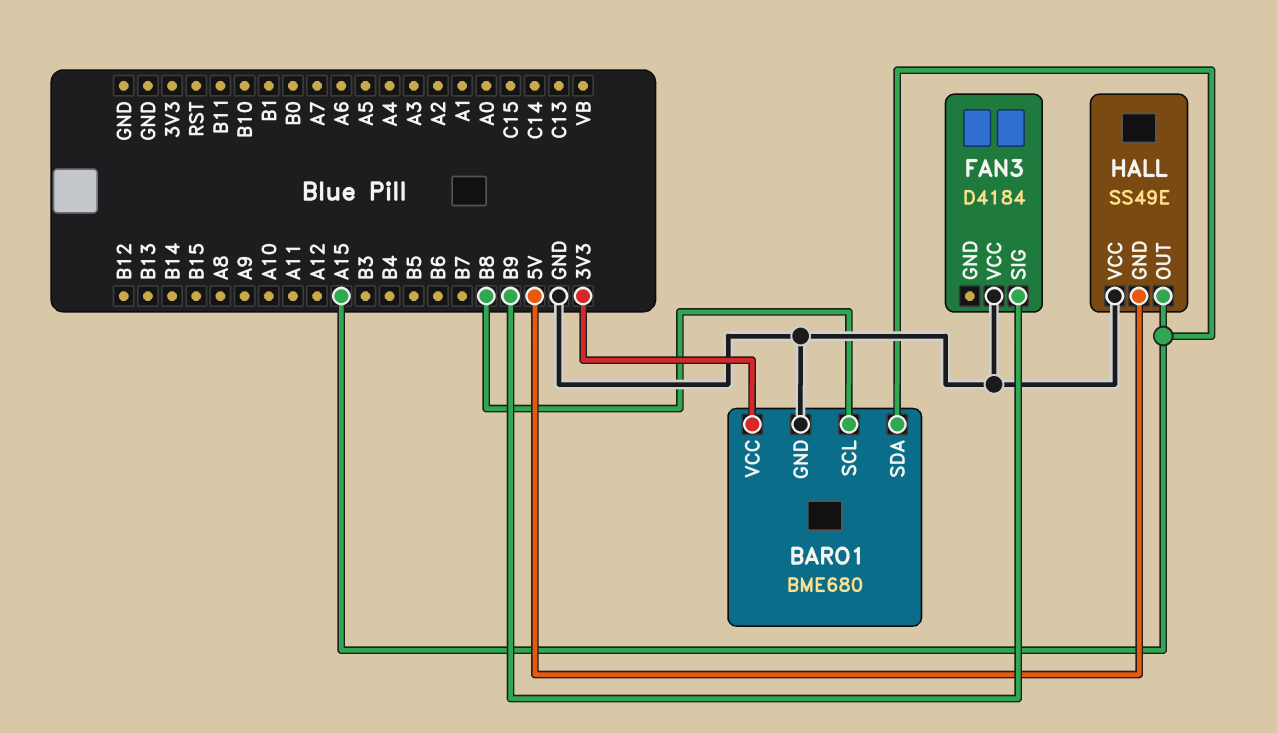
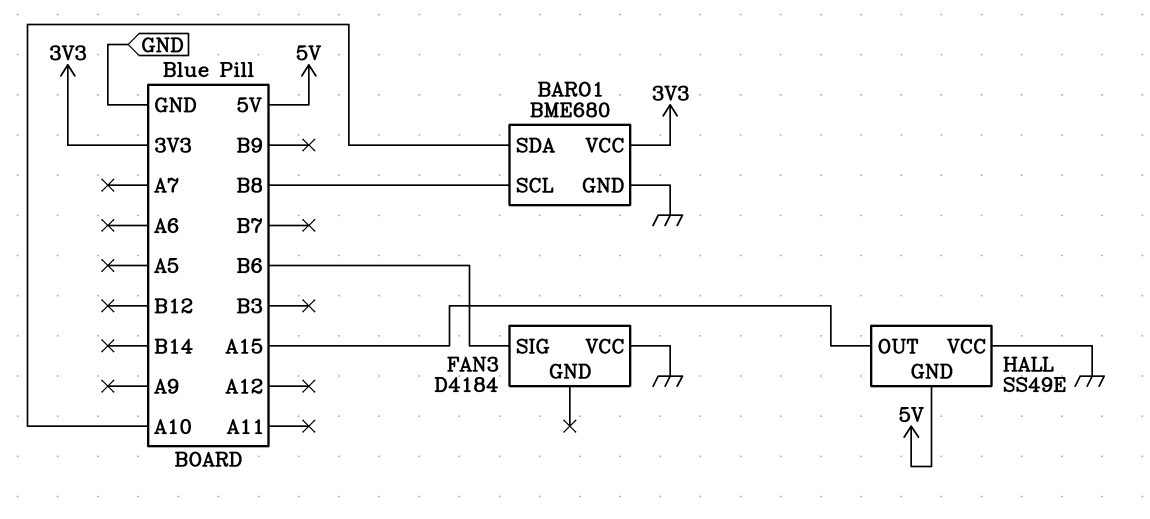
BARO1 pin SDA: A15 -> A10
FAN3 pin SIG: B9 -> B6

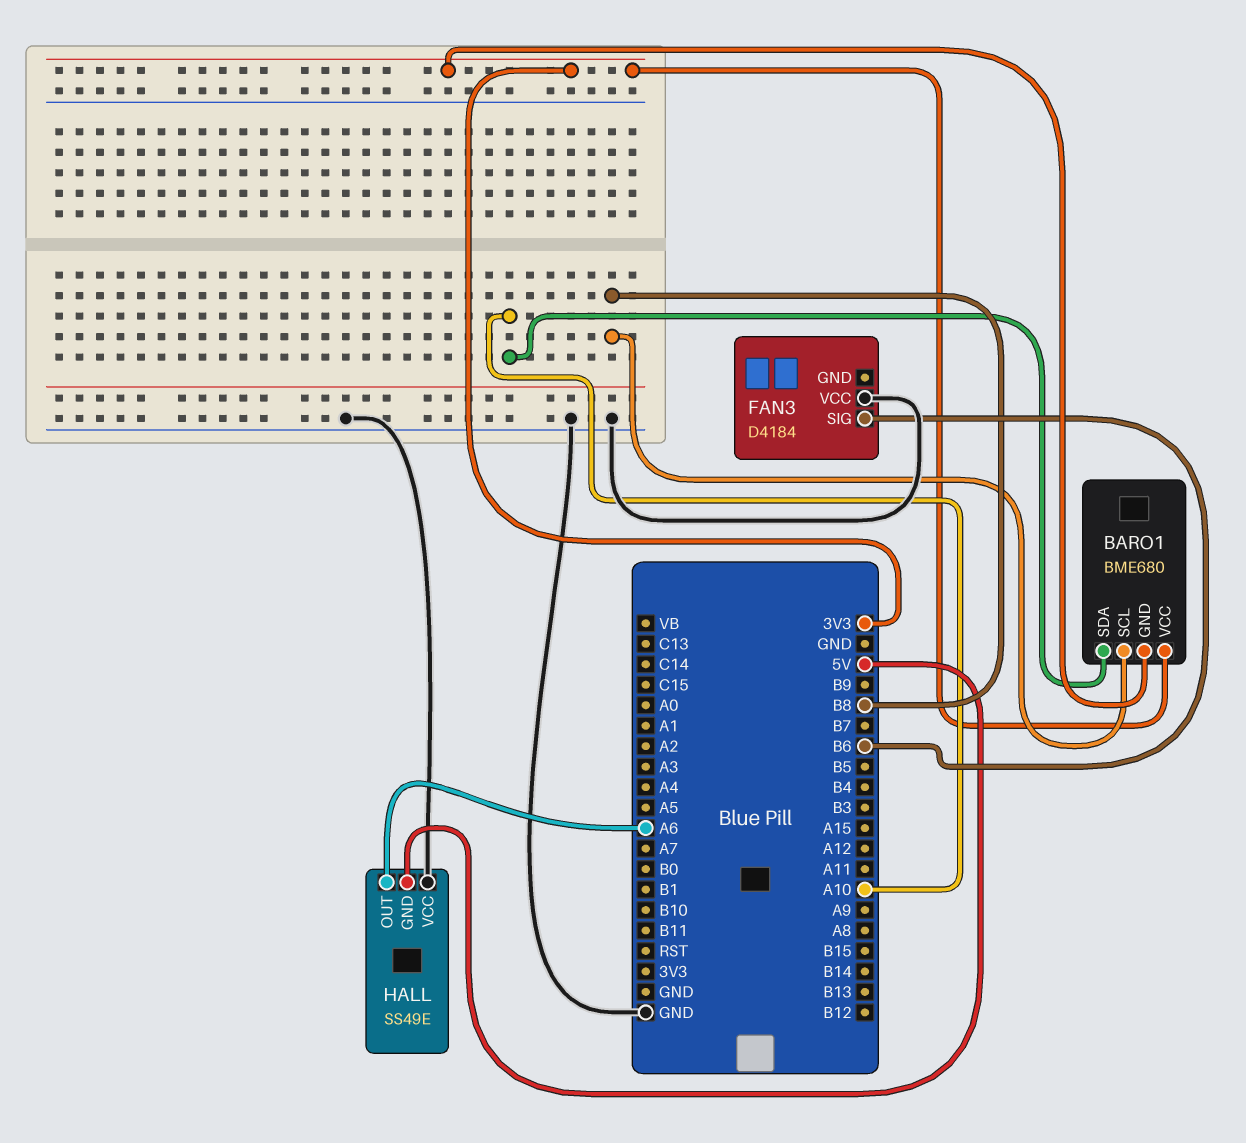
BARO1 pin GND: GND -> 3V3
HALL pin OUT: A15 -> A6

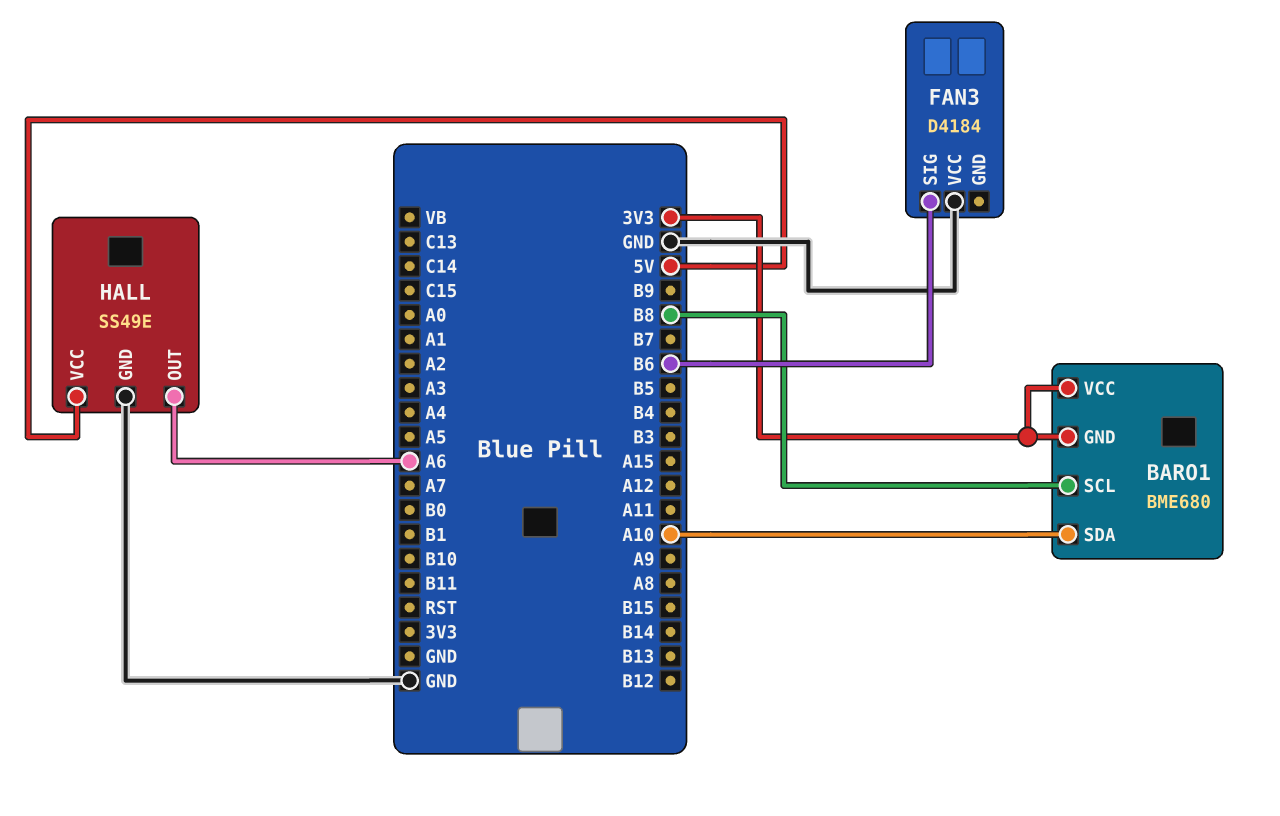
HALL pin GND: 5V -> GND
HALL pin VCC: GND -> 5V

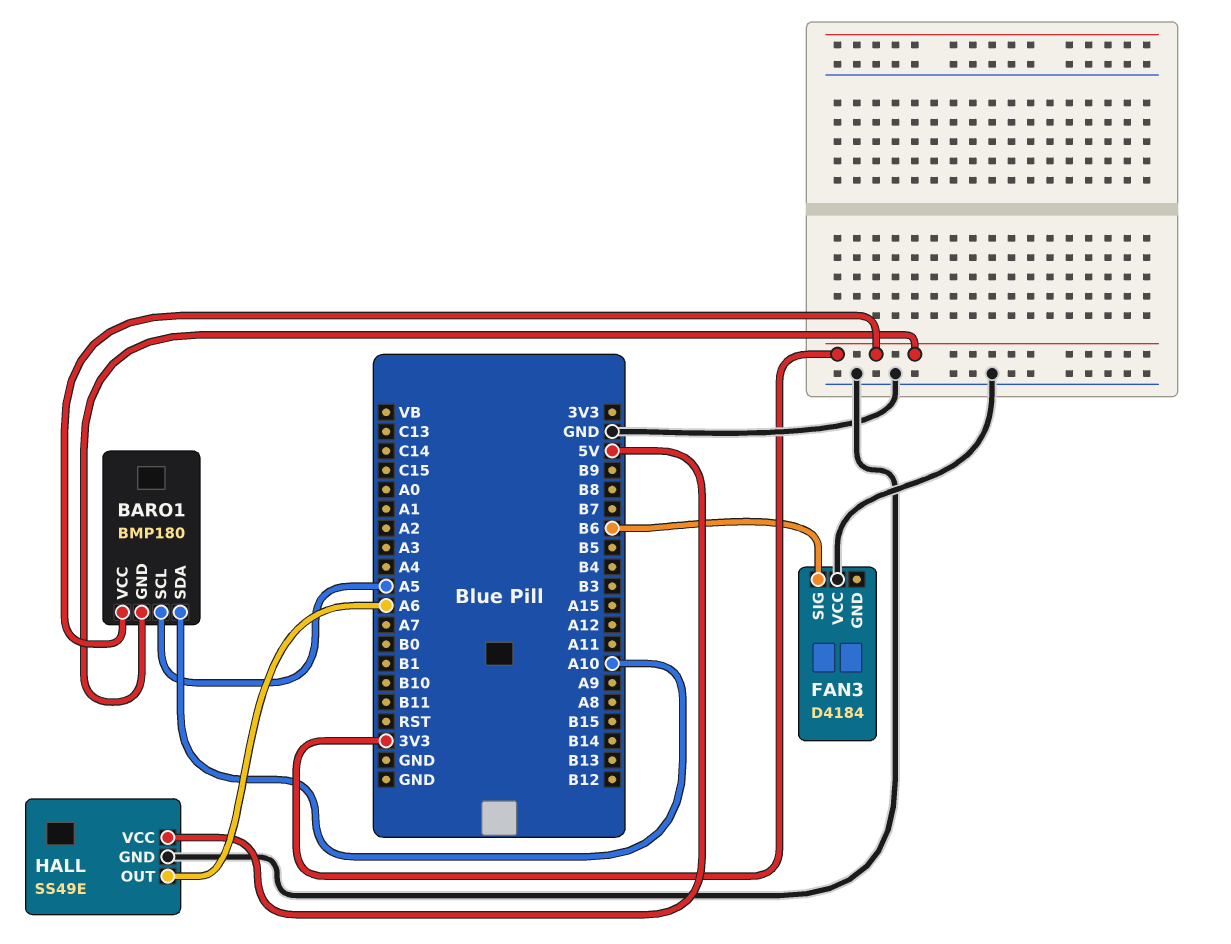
BARO1: BME680 -> BMP180
BARO1 pin SCL: B8 -> A5

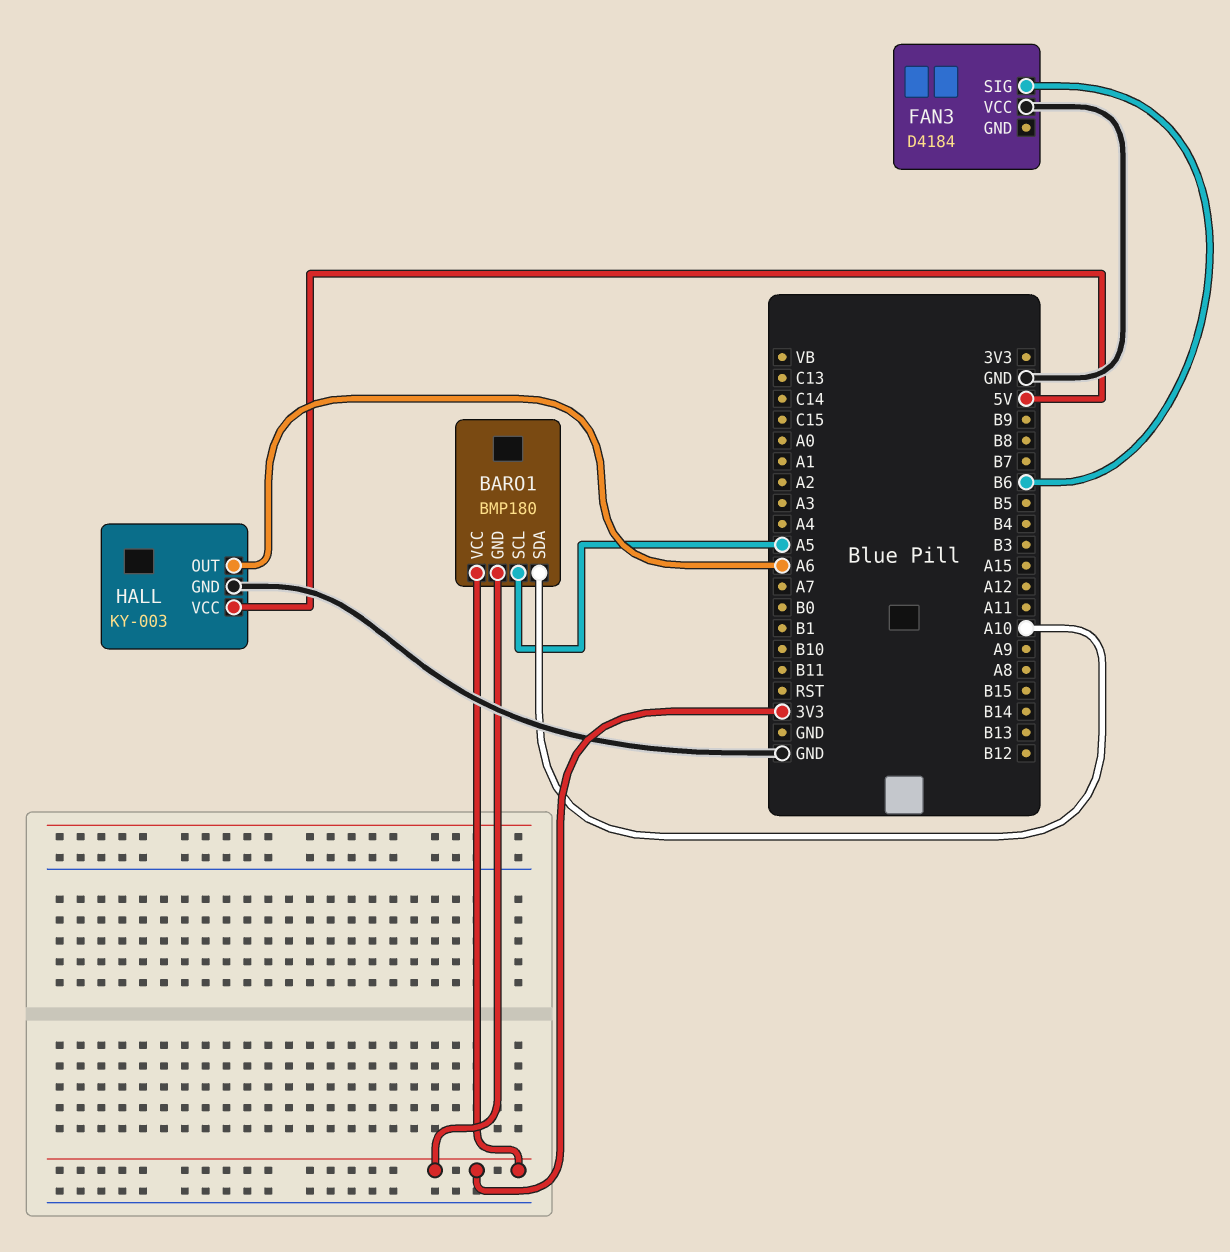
HALL: SS49E -> KY-003

